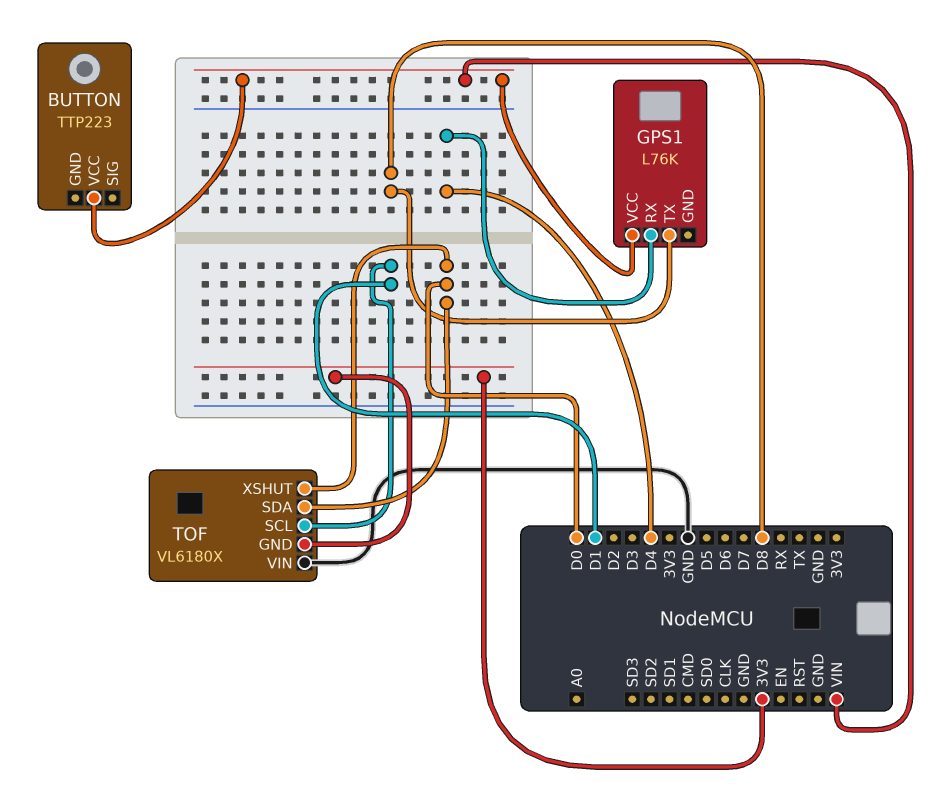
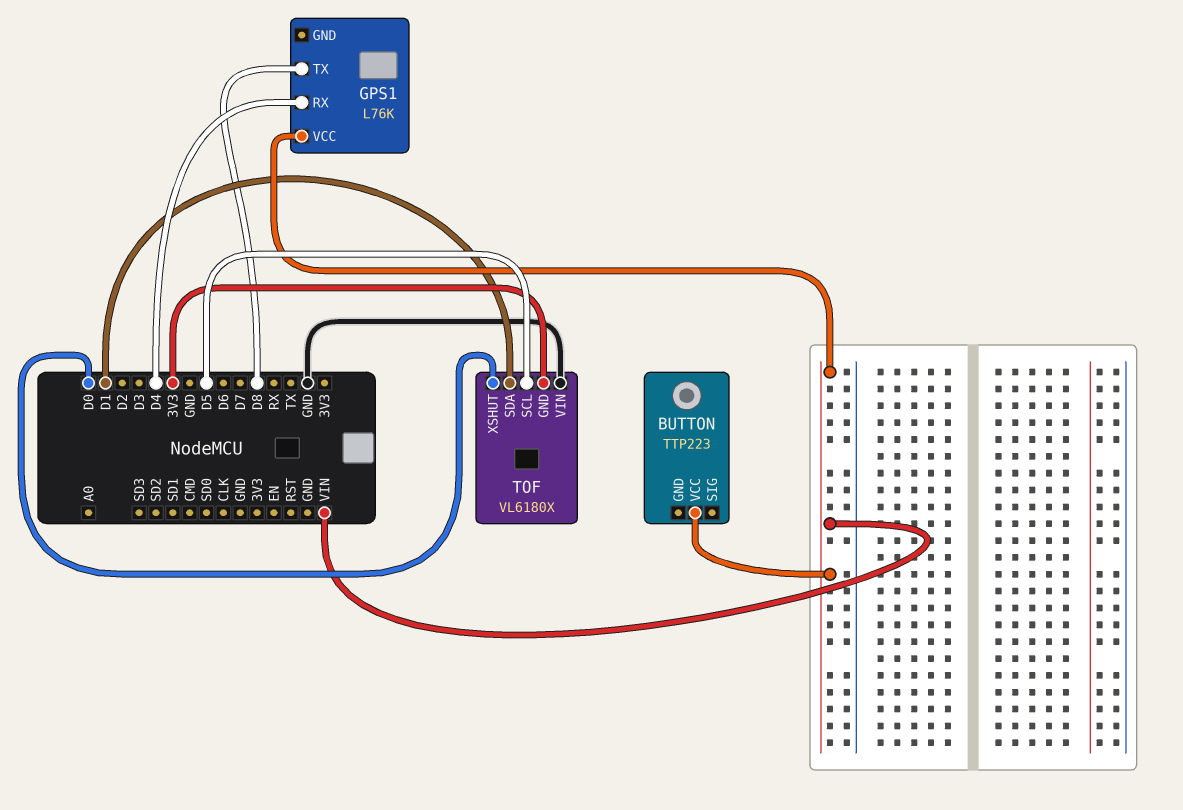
TOF pin SCL: D1 -> D5
TOF pin SDA: D0 -> D1

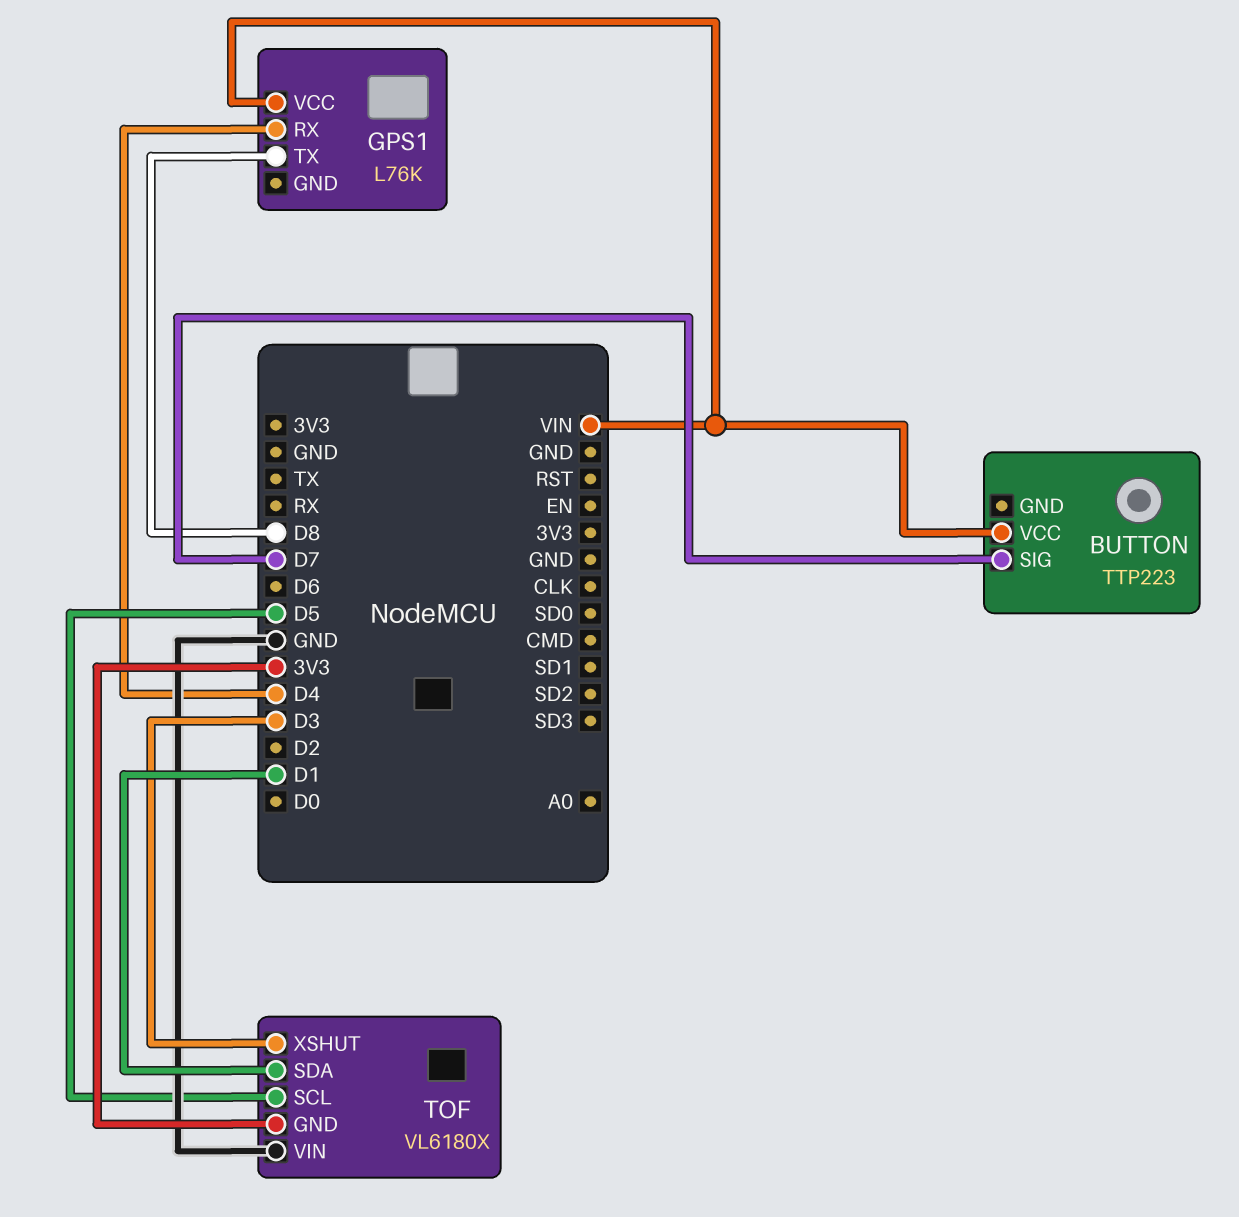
BUTTON pin SIG: none -> D7
TOF pin XSHUT: D0 -> D3

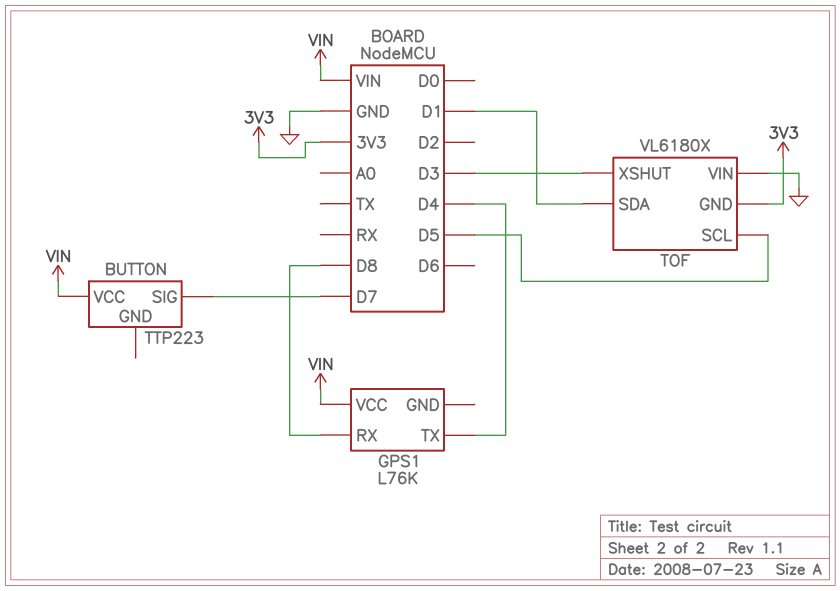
GPS1 pin RX: D4 -> D8
GPS1 pin TX: D8 -> D4

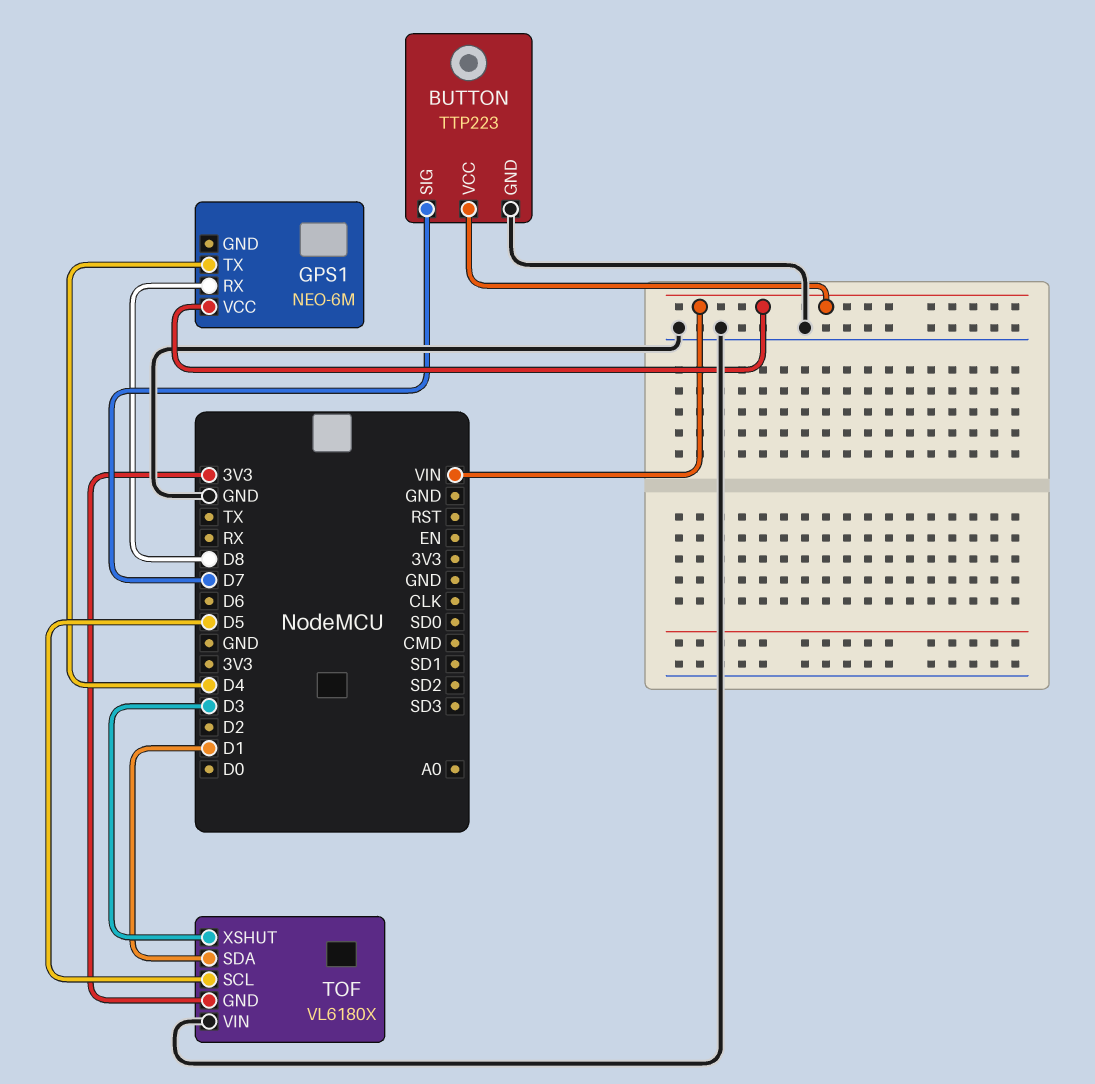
BUTTON pin GND: none -> GND
GPS1: L76K -> NEO-6M

